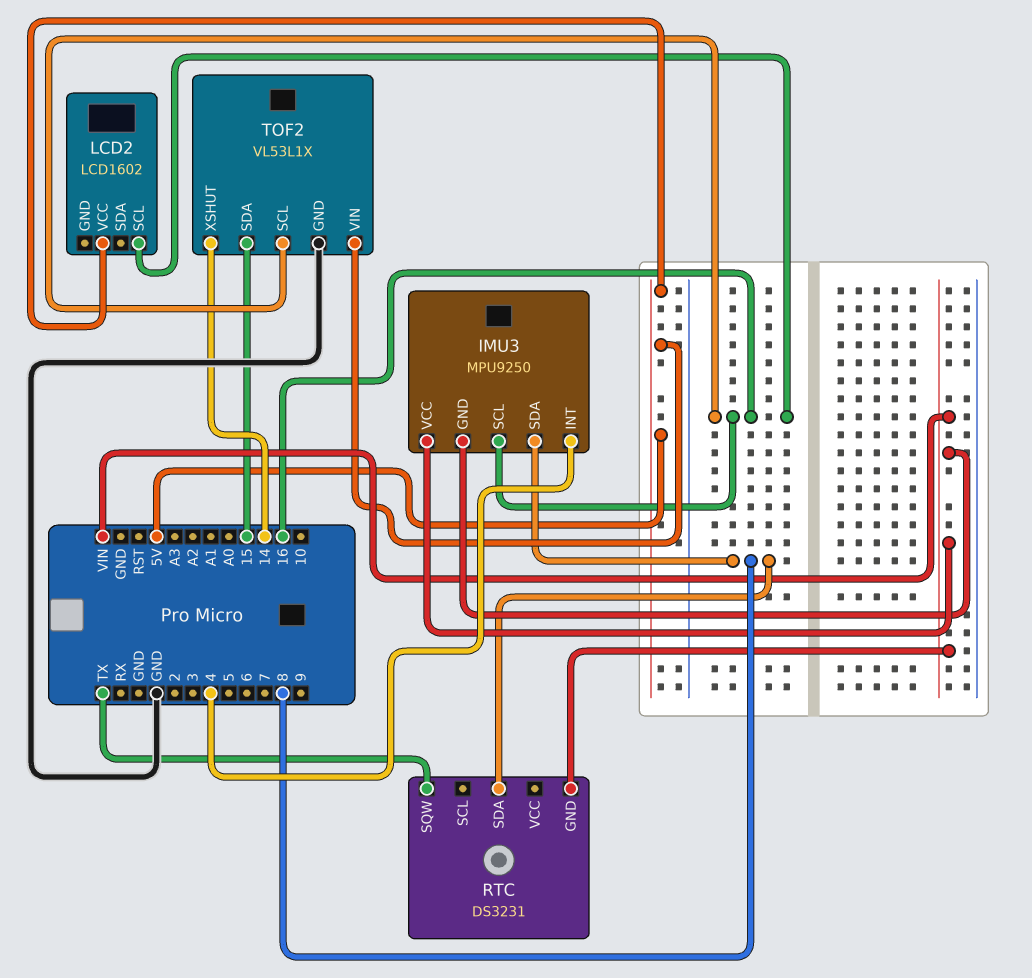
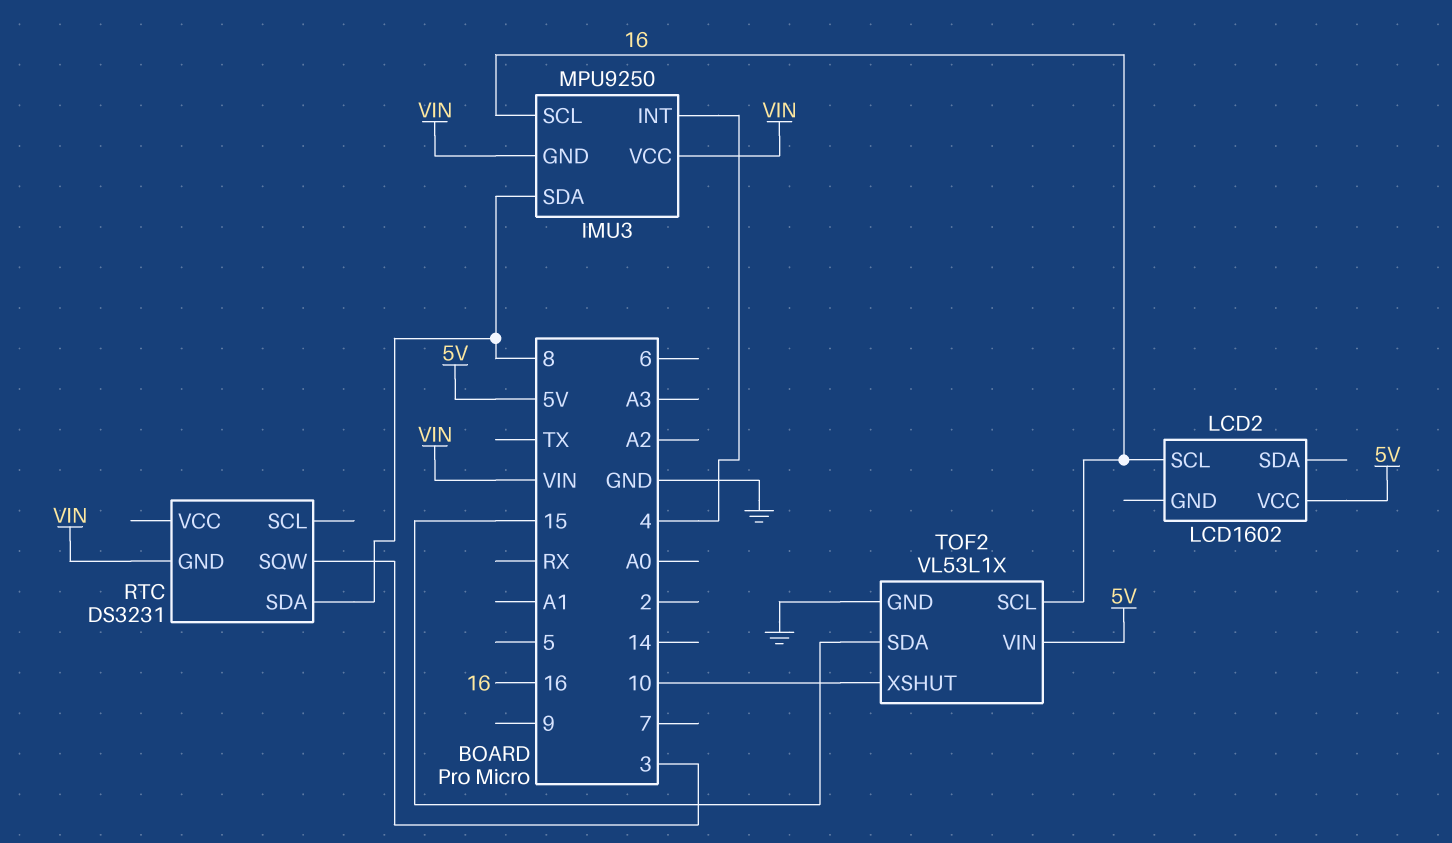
RTC pin SQW: TX -> 3
TOF2 pin XSHUT: 14 -> 10

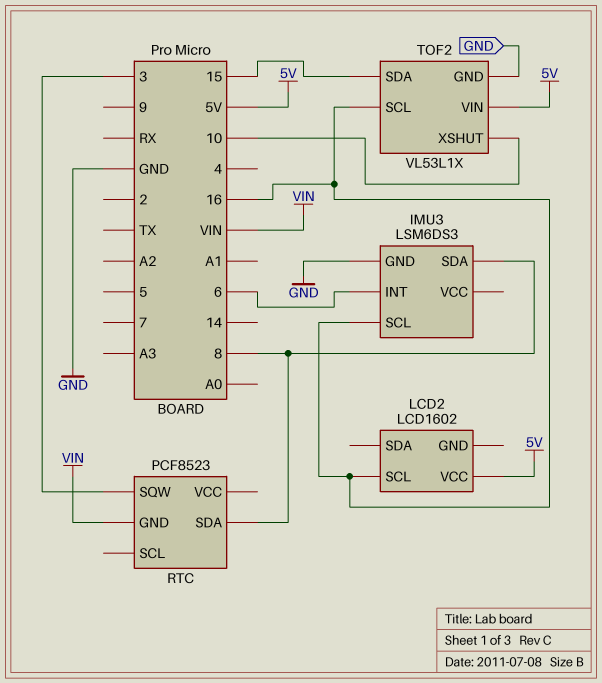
IMU3: MPU9250 -> LSM6DS3
IMU3 pin GND: VIN -> GND
IMU3 pin INT: 4 -> 6
IMU3 pin VCC: VIN -> none
RTC: DS3231 -> PCF8523

